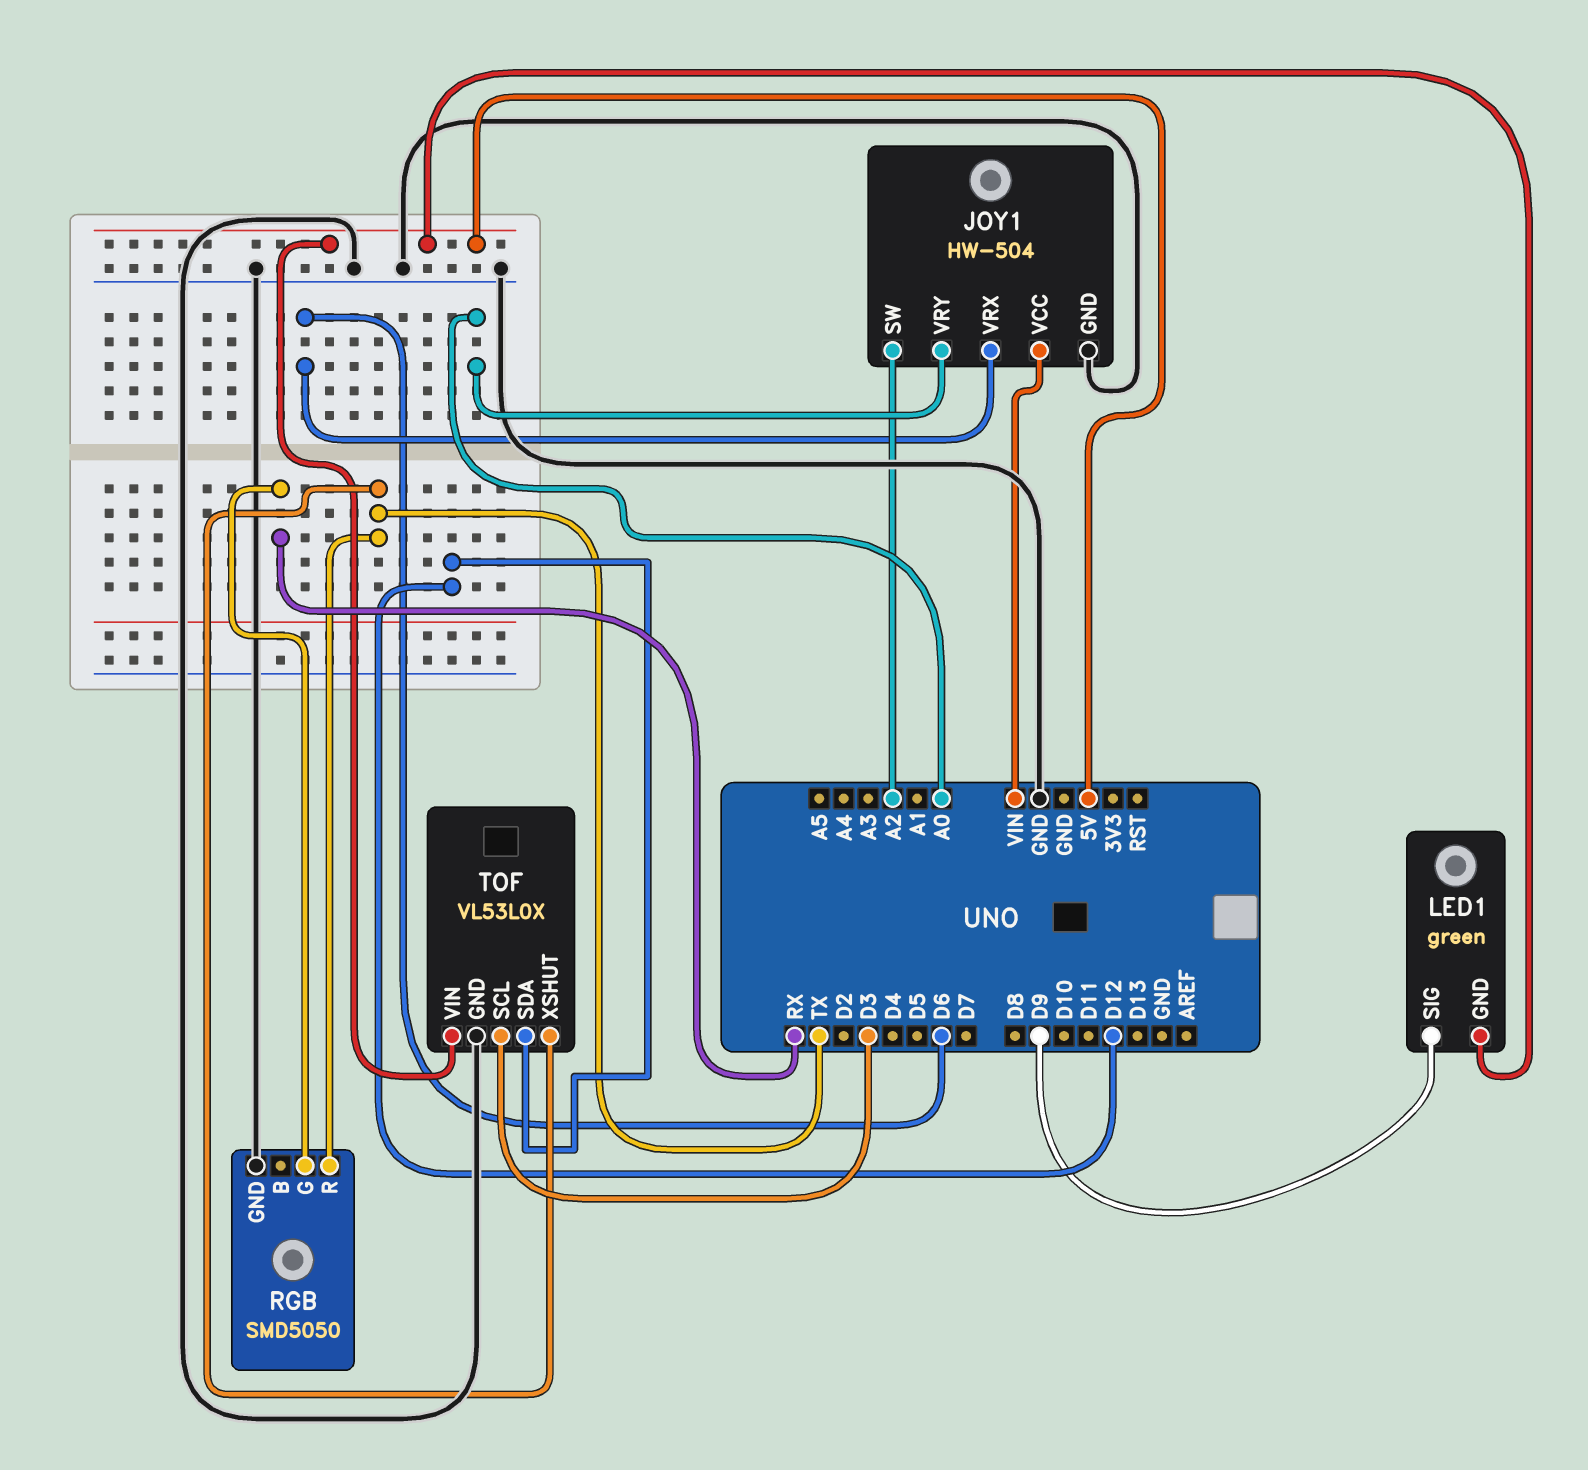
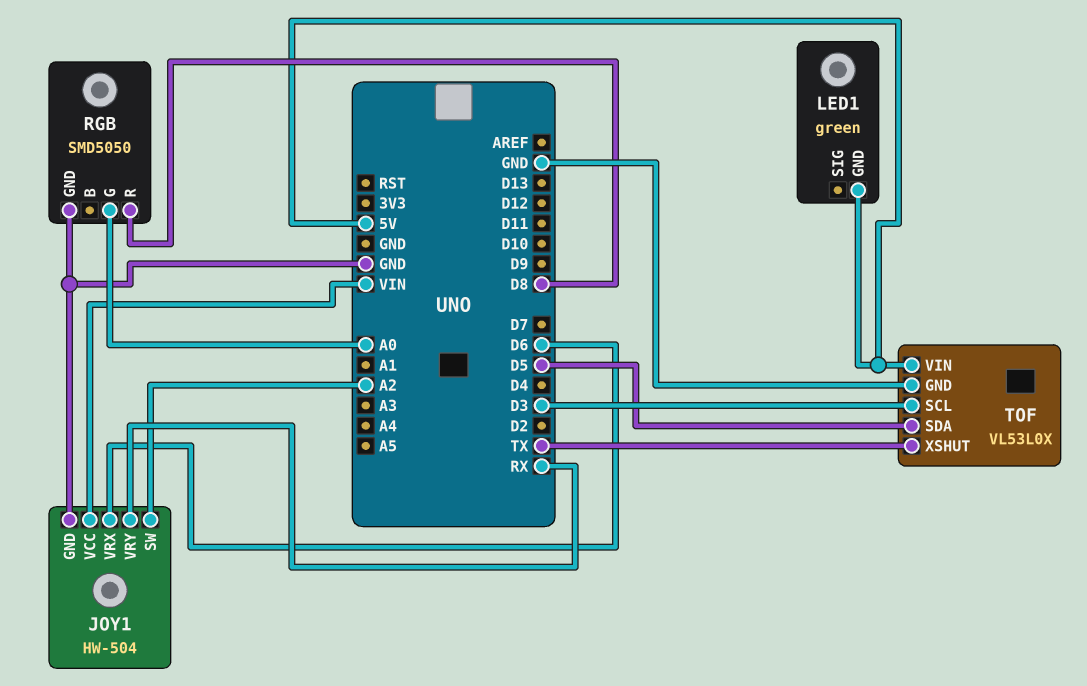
JOY1 pin VRY: A0 -> RX
LED1 pin SIG: D9 -> none
RGB pin G: RX -> A0
RGB pin R: TX -> D8
TOF pin SDA: D12 -> D5

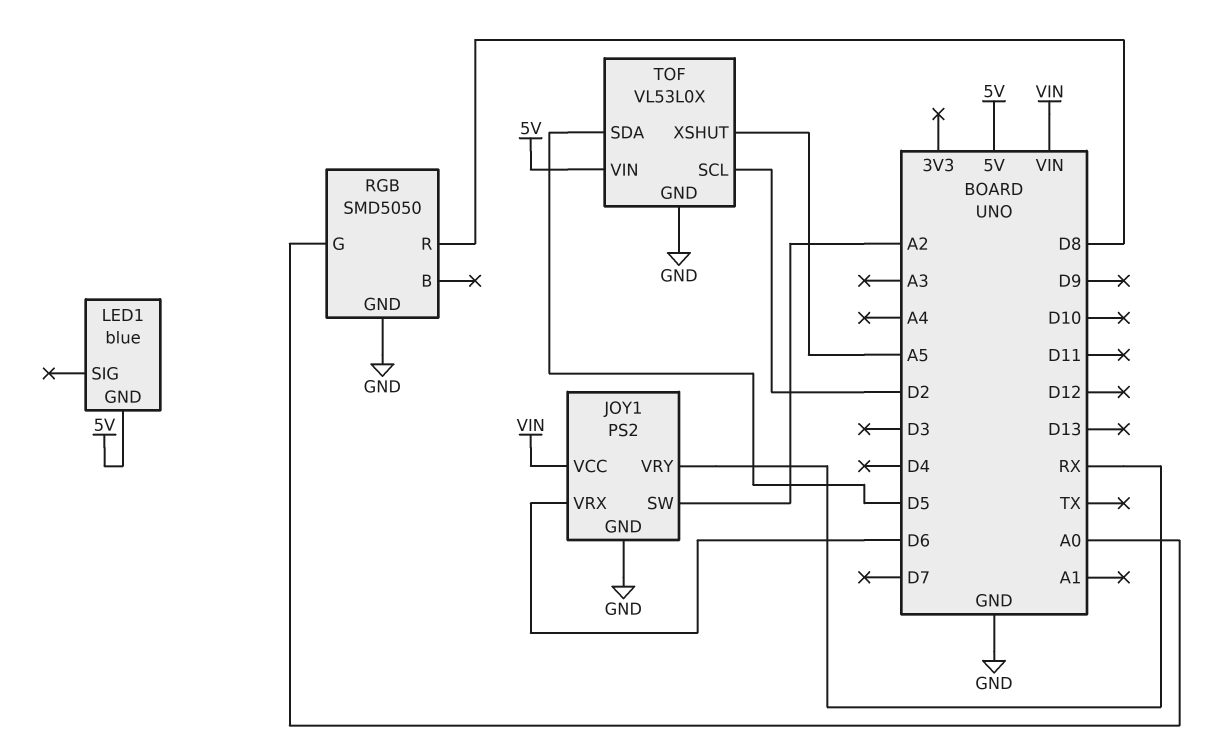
JOY1: HW-504 -> PS2
LED1: green -> blue
TOF pin SCL: D3 -> D2
TOF pin XSHUT: TX -> A5

